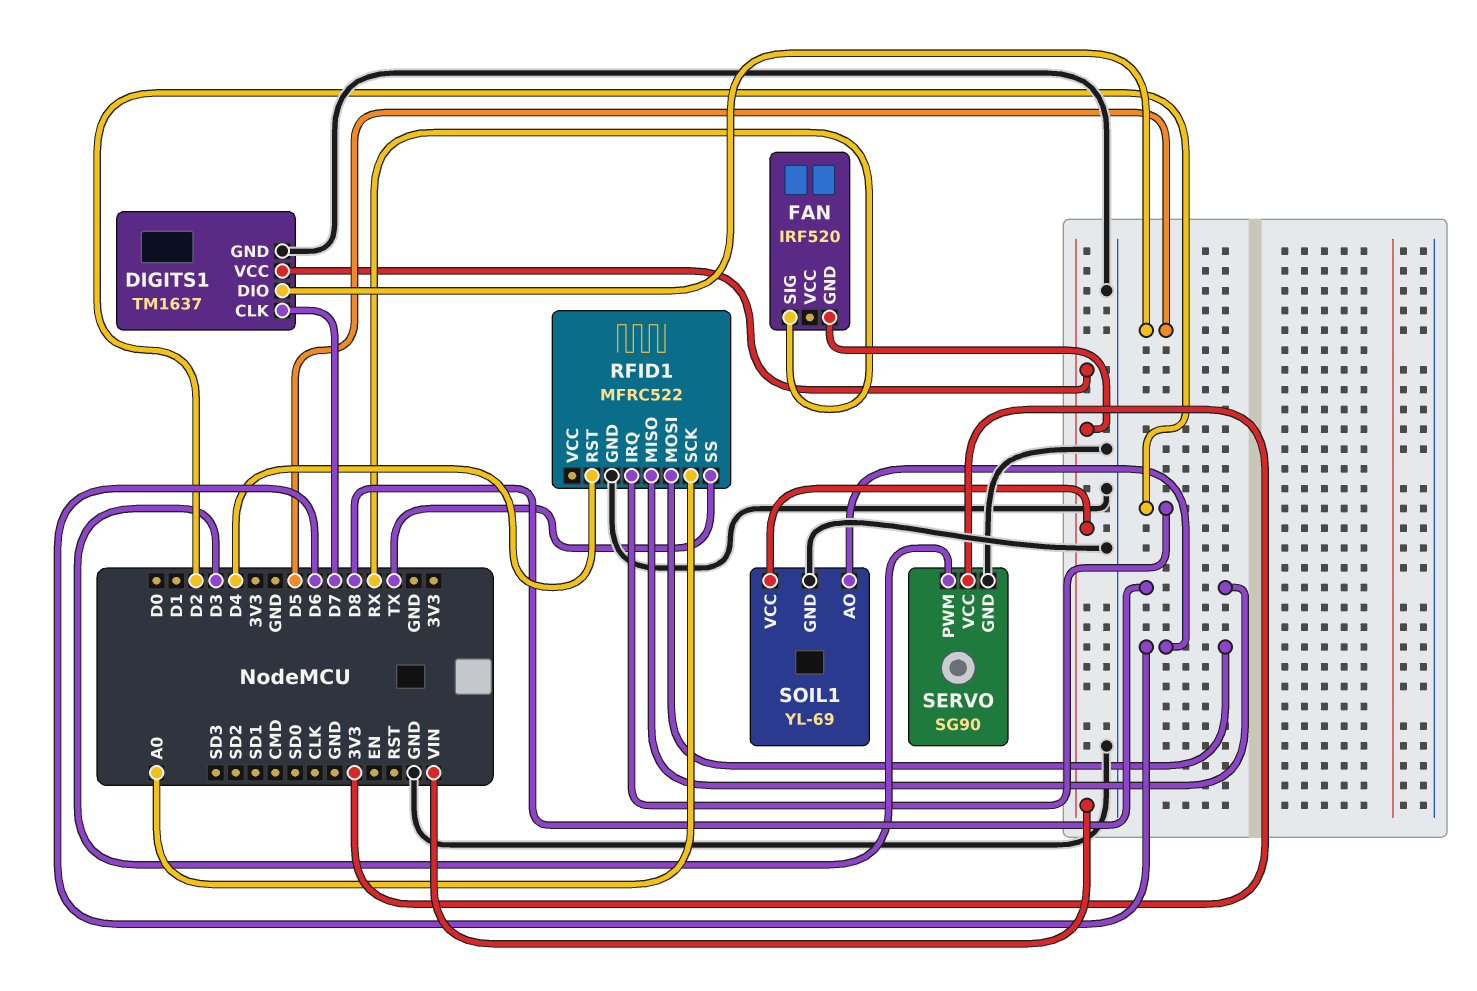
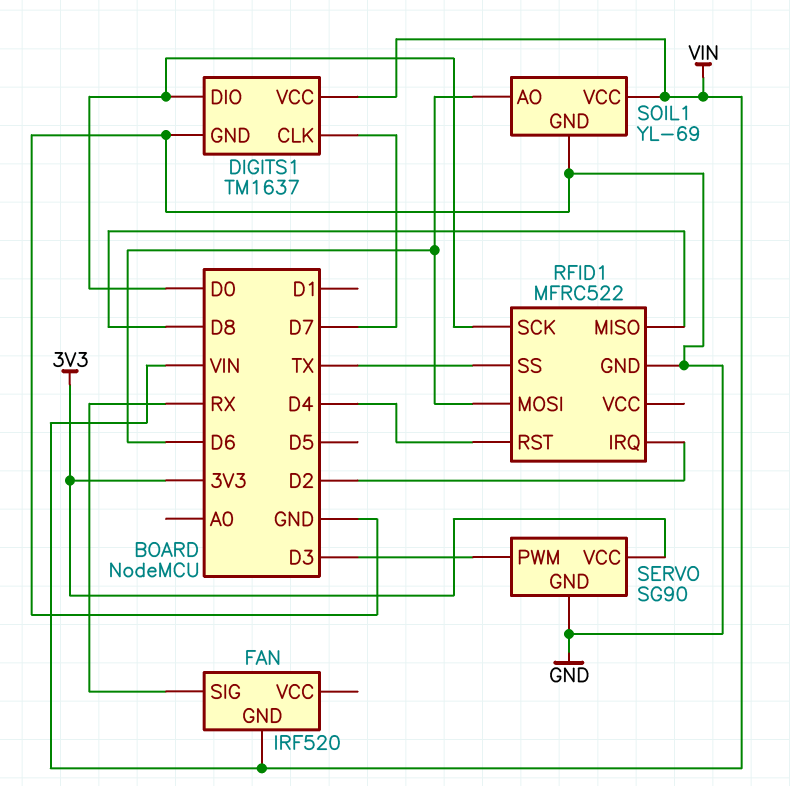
DIGITS1 pin DIO: D5 -> D0
RFID1 pin SCK: A0 -> D0

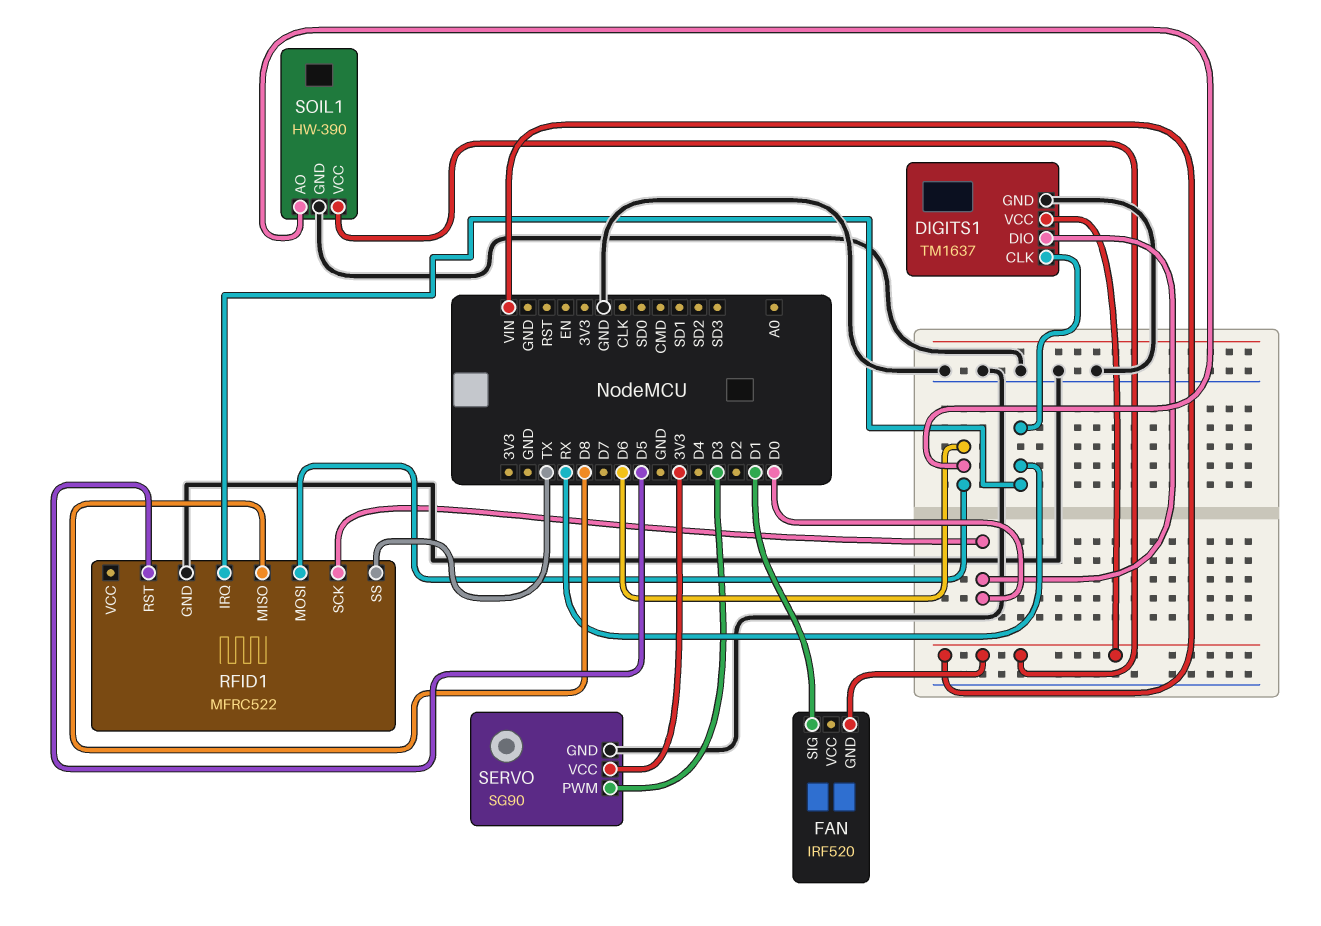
DIGITS1 pin CLK: D7 -> RX
FAN pin SIG: RX -> D1
RFID1 pin IRQ: D2 -> RX
RFID1 pin RST: D4 -> D5
SOIL1: YL-69 -> HW-390

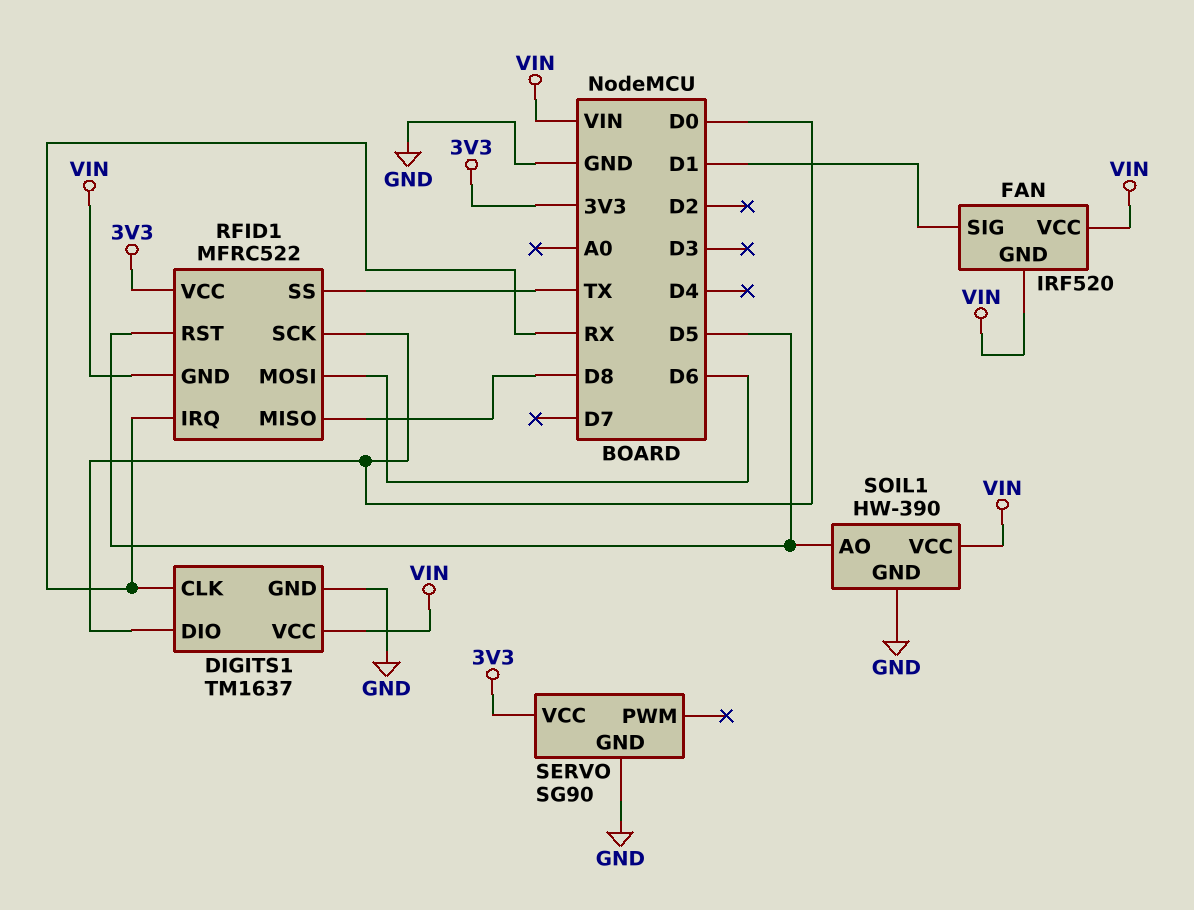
FAN pin VCC: none -> VIN
RFID1 pin GND: GND -> VIN
RFID1 pin VCC: none -> 3V3
SERVO pin PWM: D3 -> none
SOIL1 pin AO: D6 -> D5

